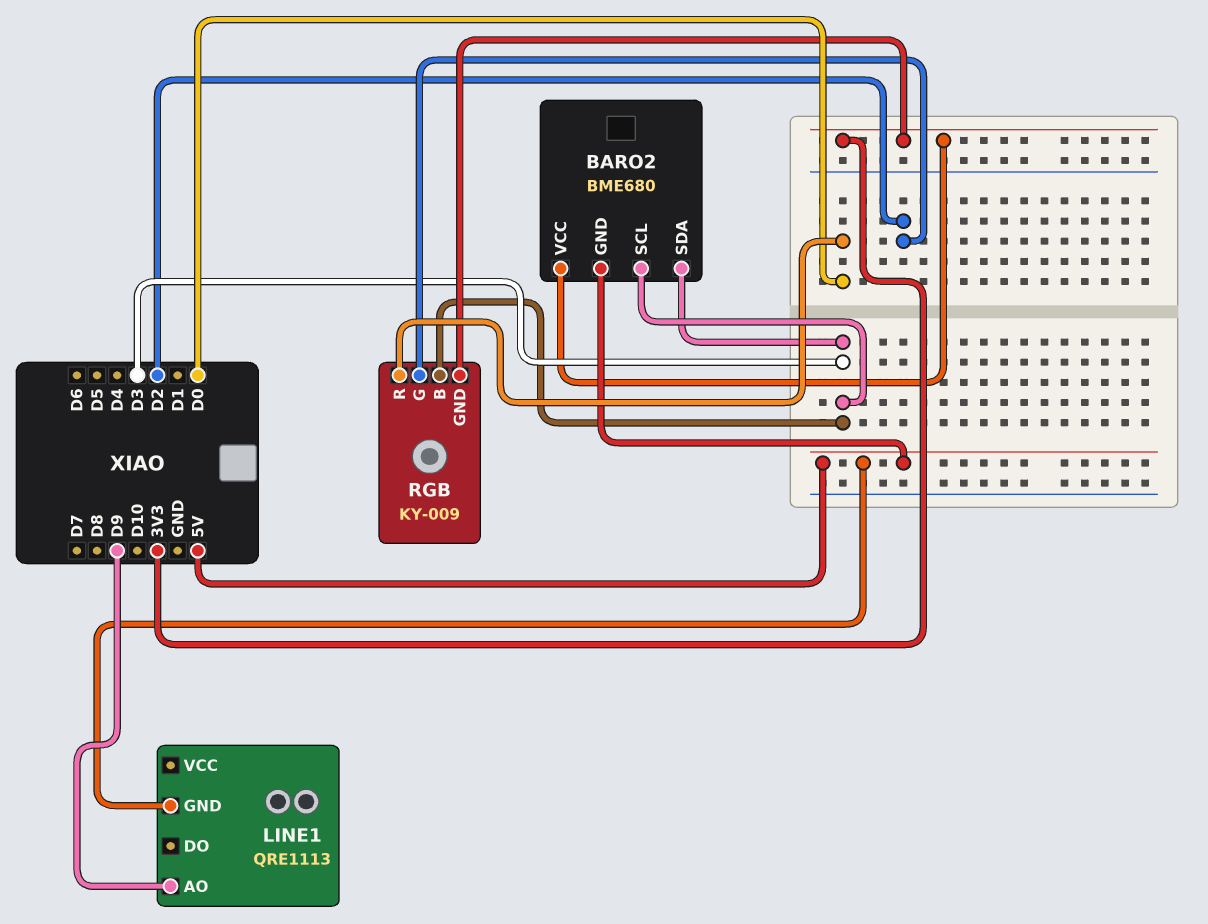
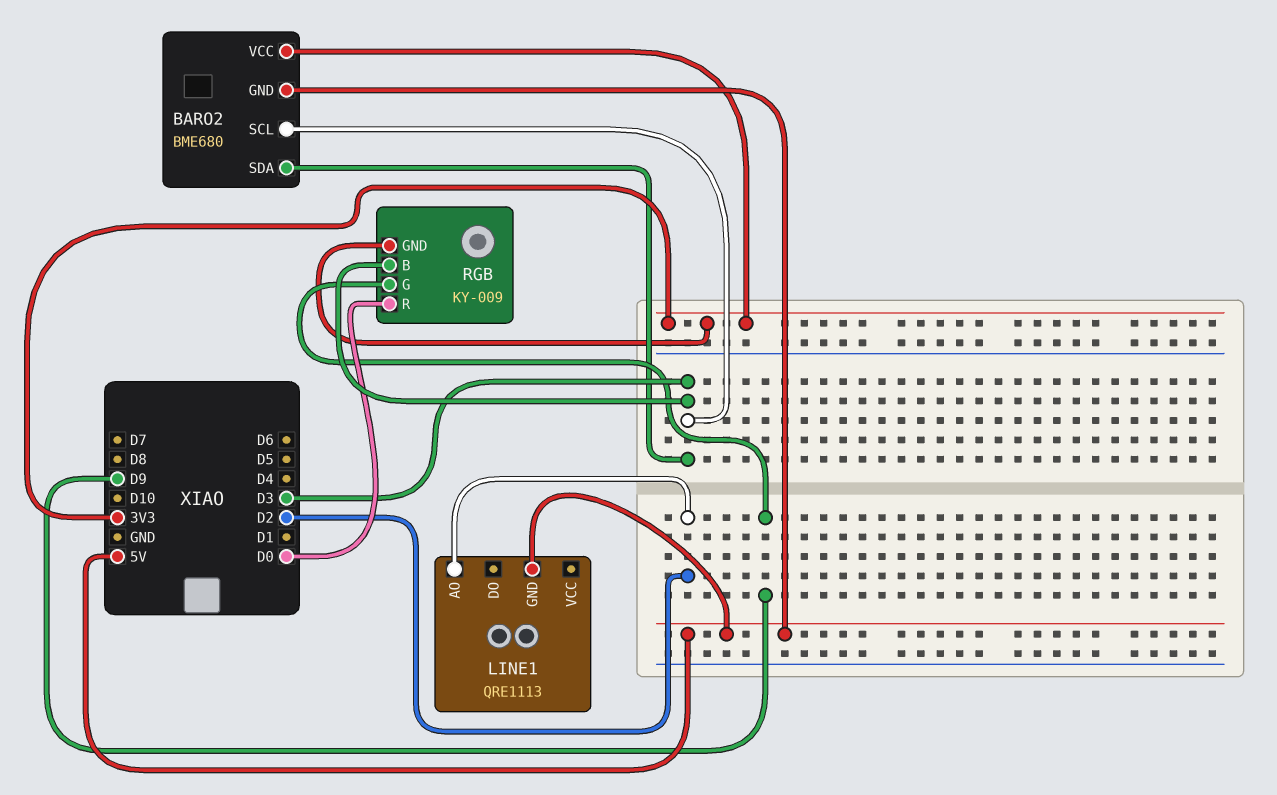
LINE1 pin AO: D9 -> D2
RGB pin G: D2 -> D9

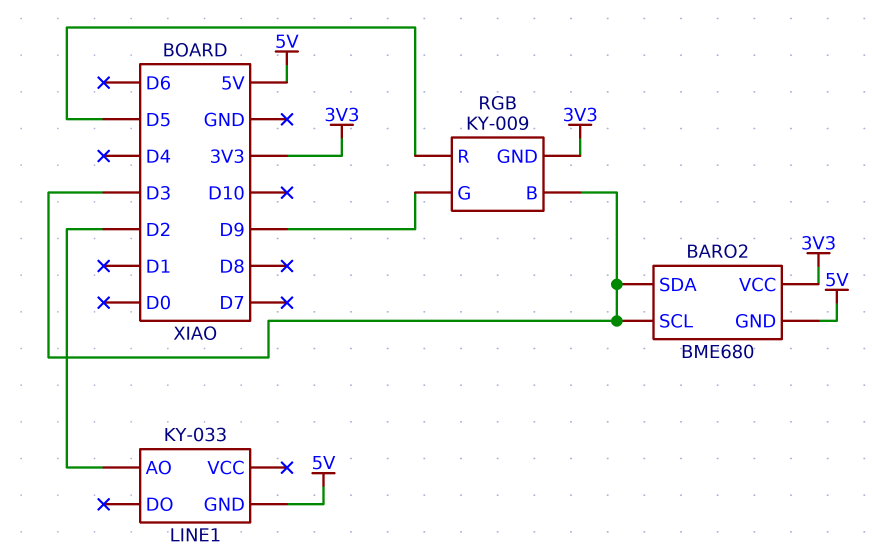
LINE1: QRE1113 -> KY-033
RGB pin R: D0 -> D5

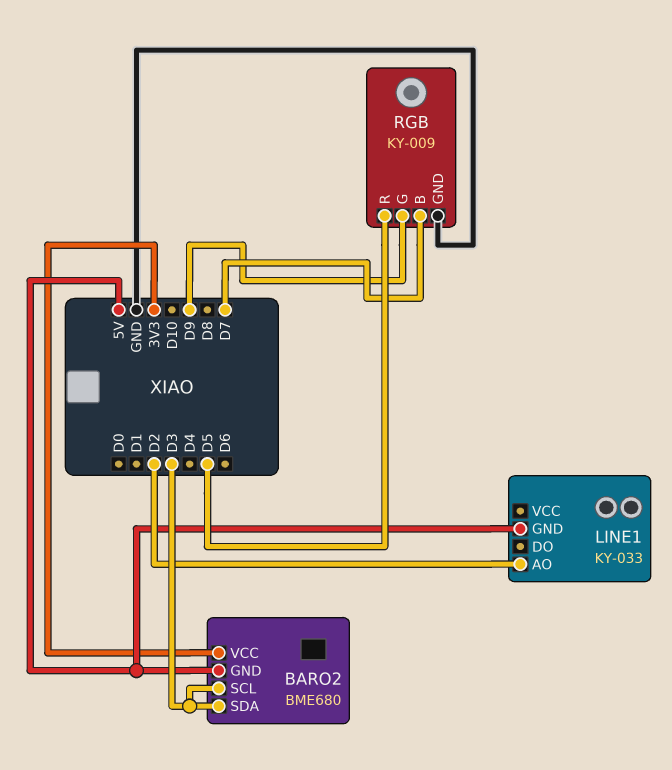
RGB pin B: D3 -> D7
RGB pin GND: 3V3 -> GND

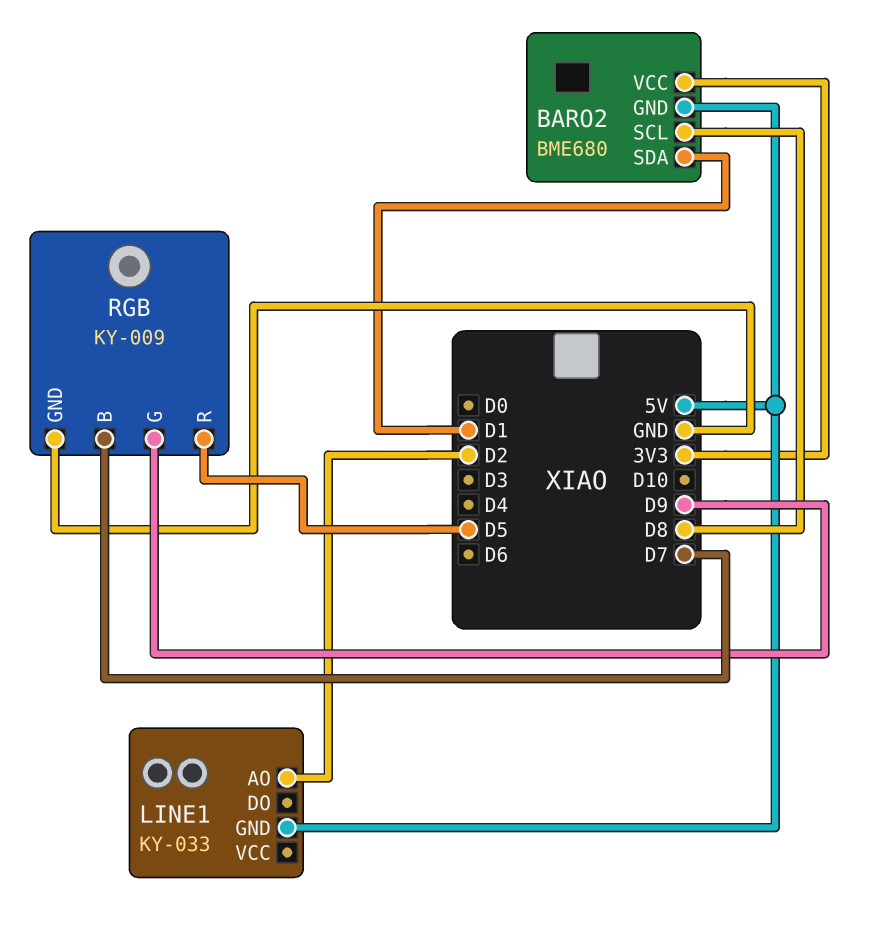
BARO2 pin SCL: D3 -> D8
BARO2 pin SDA: D3 -> D1

